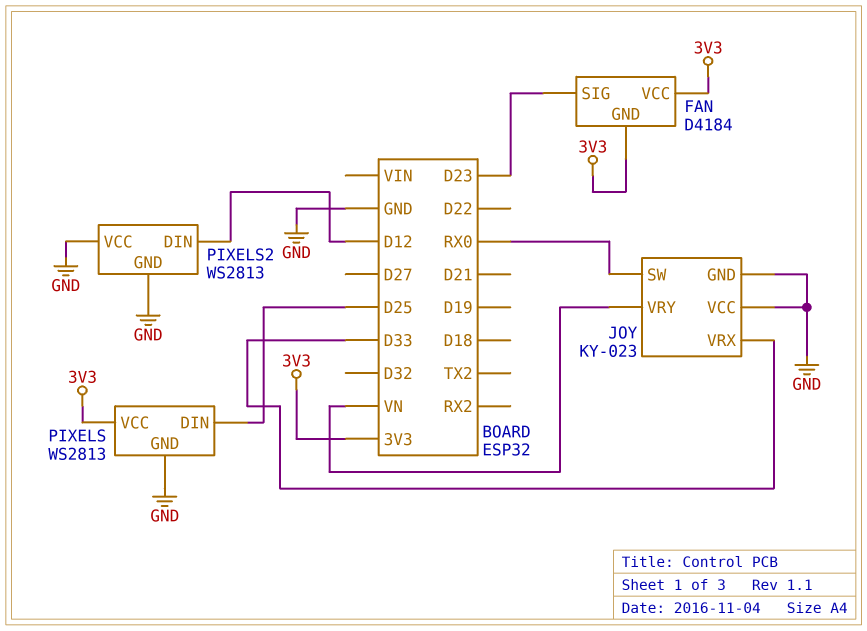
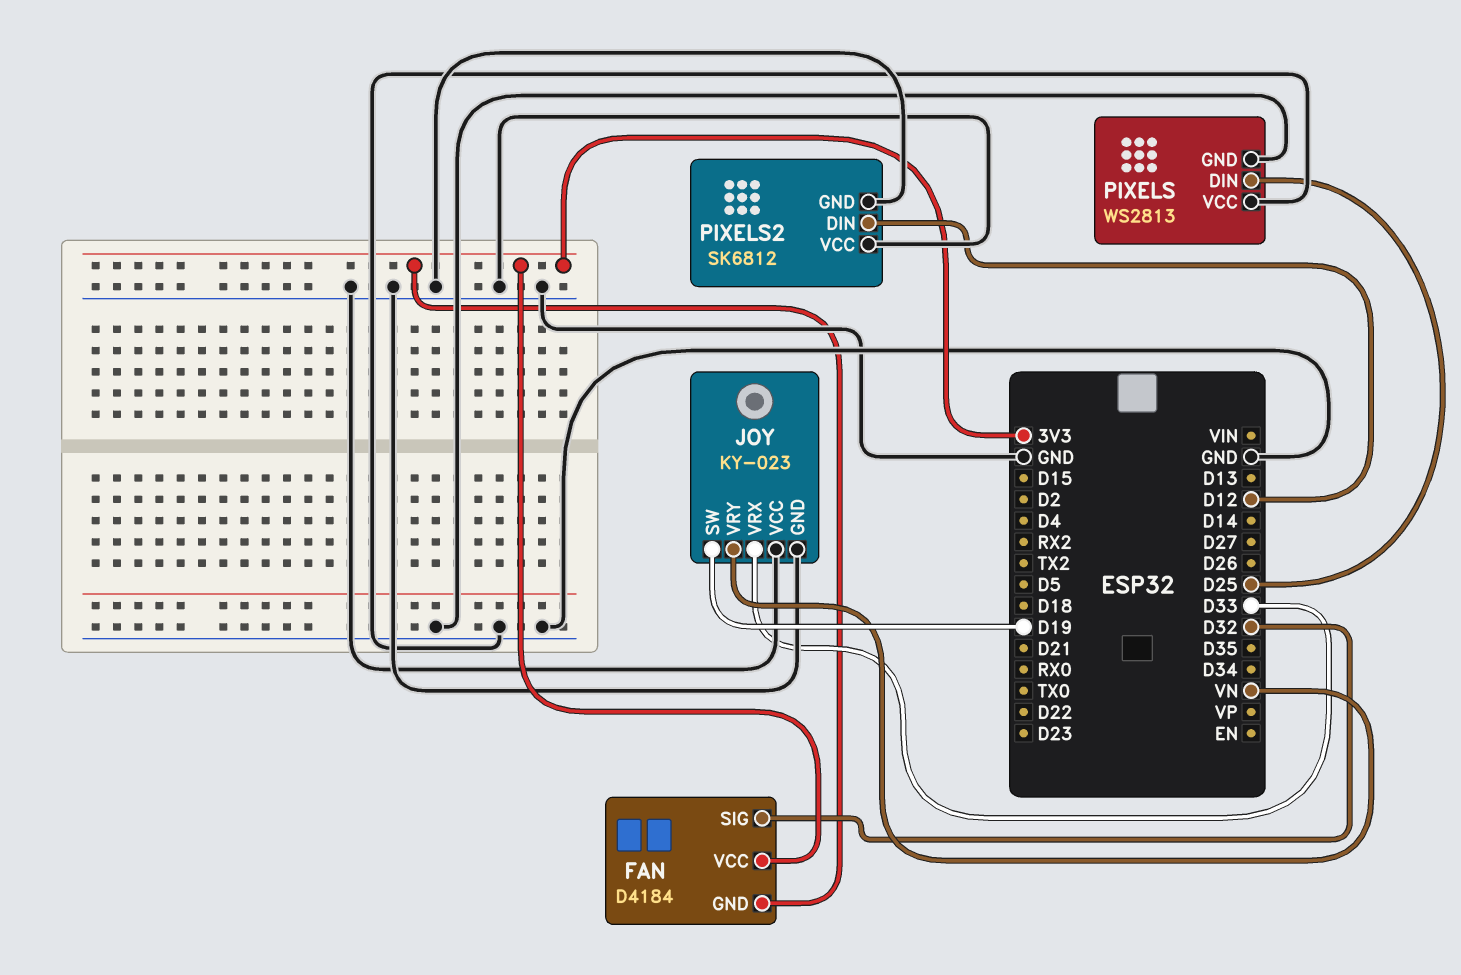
FAN pin SIG: D23 -> D32
JOY pin SW: RX0 -> D19
PIXELS pin VCC: 3V3 -> GND
PIXELS2: WS2813 -> SK6812

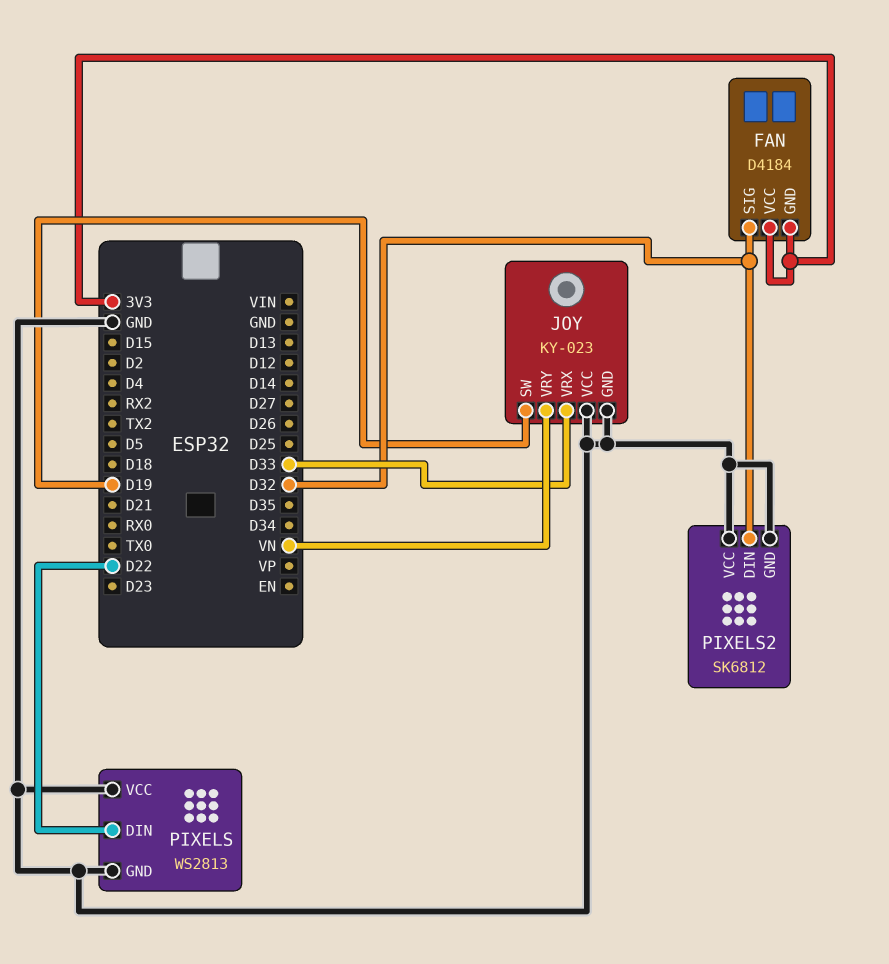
PIXELS pin DIN: D25 -> D22
PIXELS2 pin DIN: D12 -> D32

